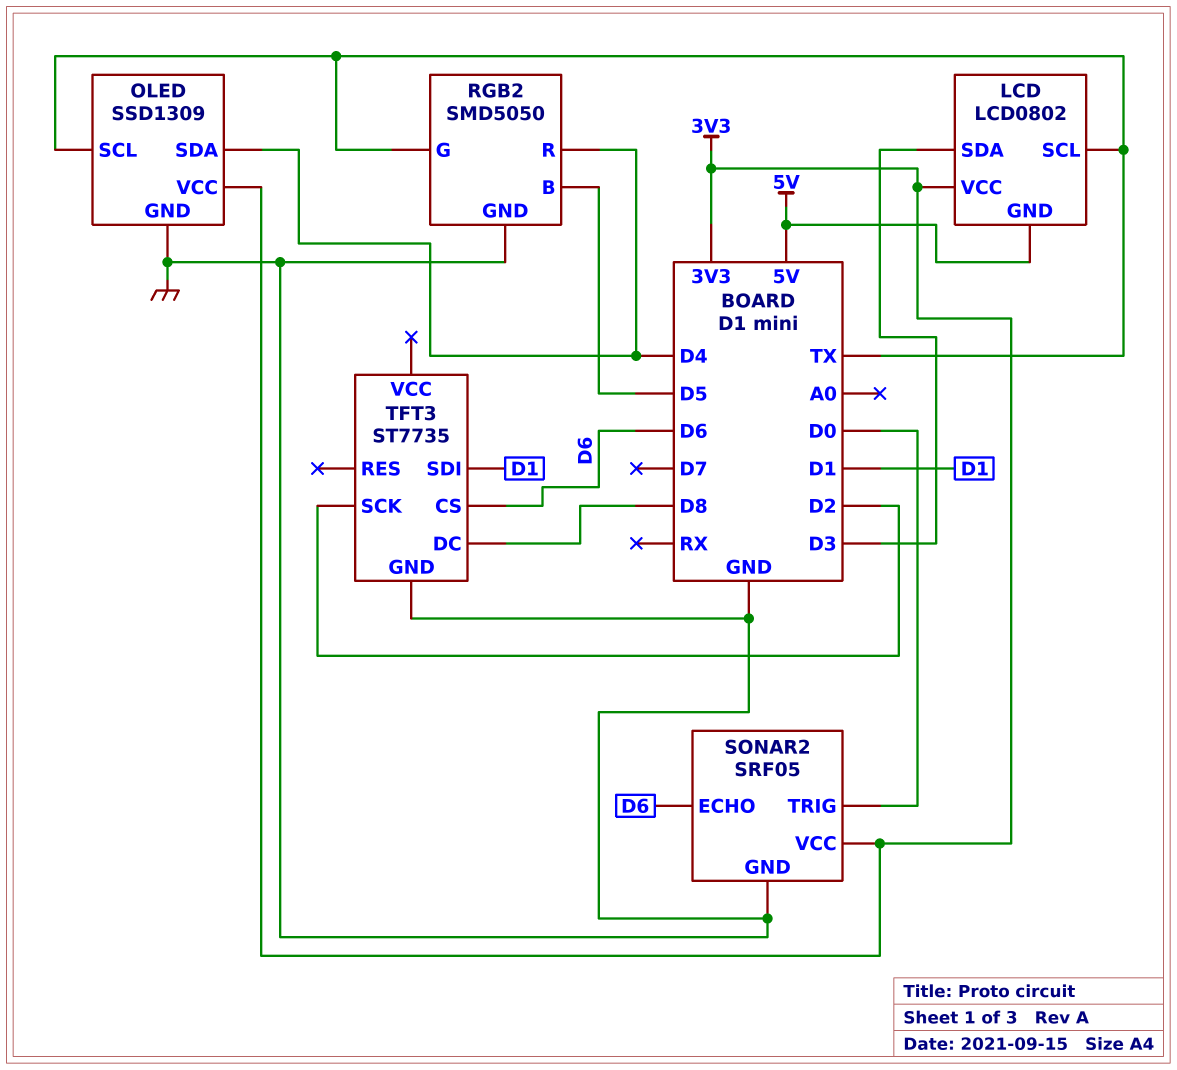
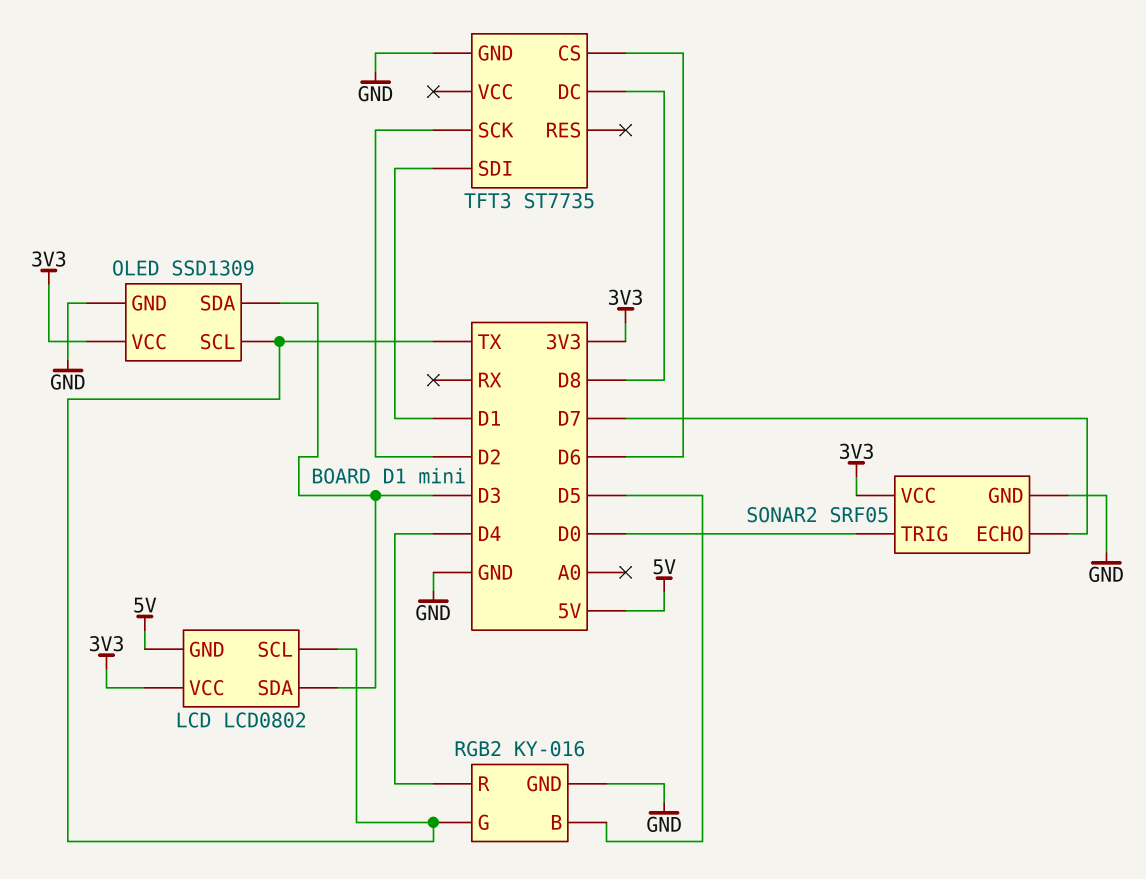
OLED pin SDA: D4 -> D3
RGB2: SMD5050 -> KY-016
SONAR2 pin ECHO: D6 -> D7

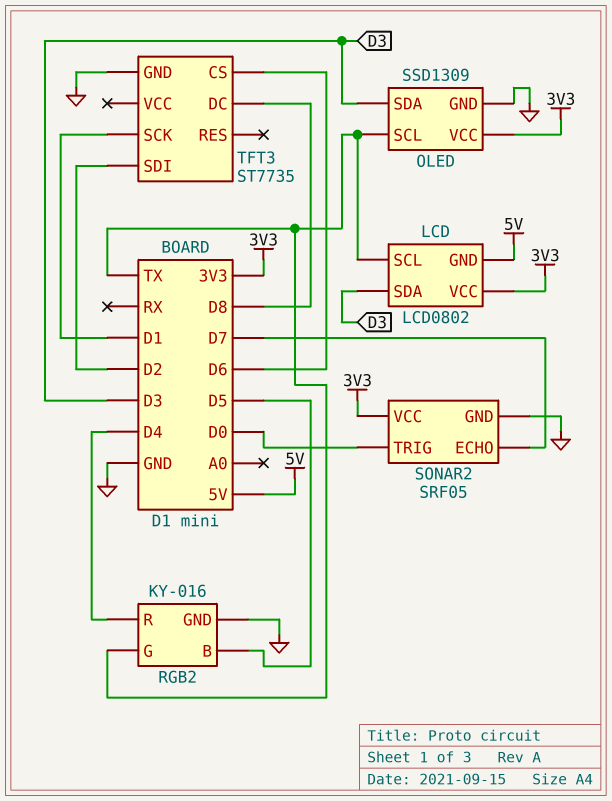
TFT3 pin SCK: D2 -> D1
TFT3 pin SDI: D1 -> D2

